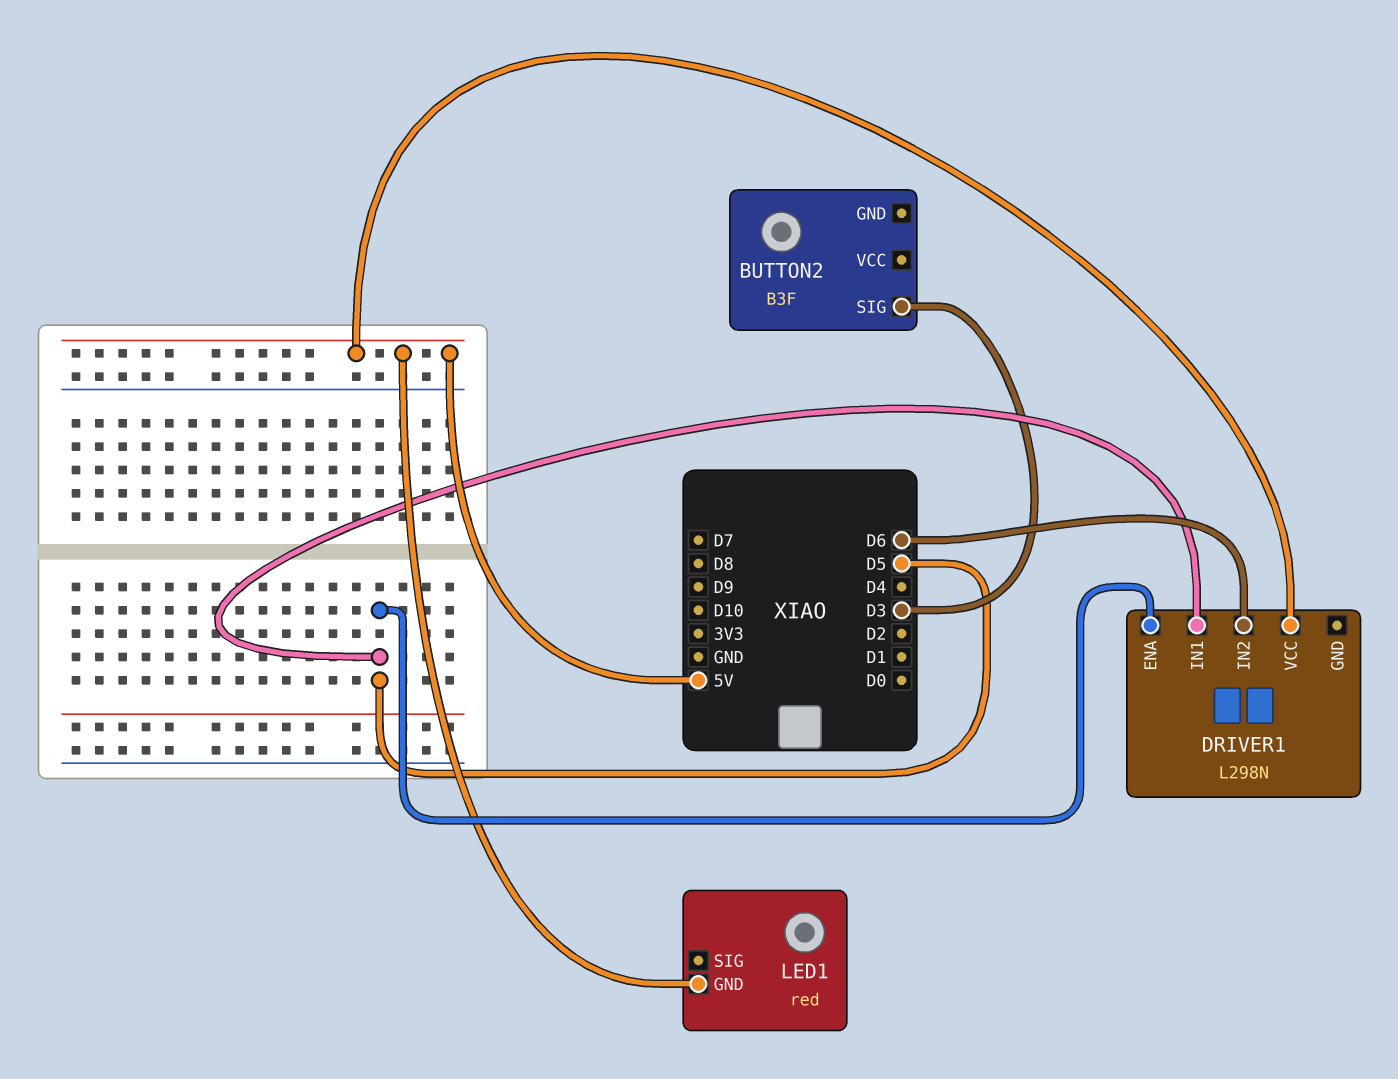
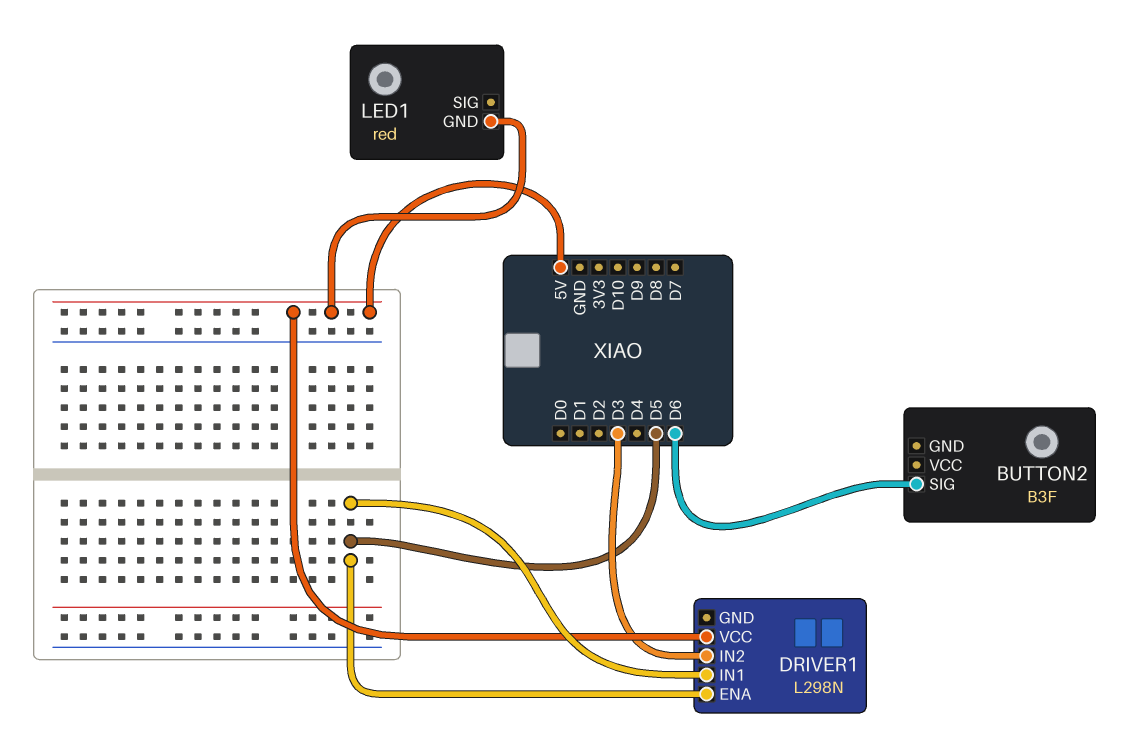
BUTTON2 pin SIG: D3 -> D6
DRIVER1 pin IN2: D6 -> D3

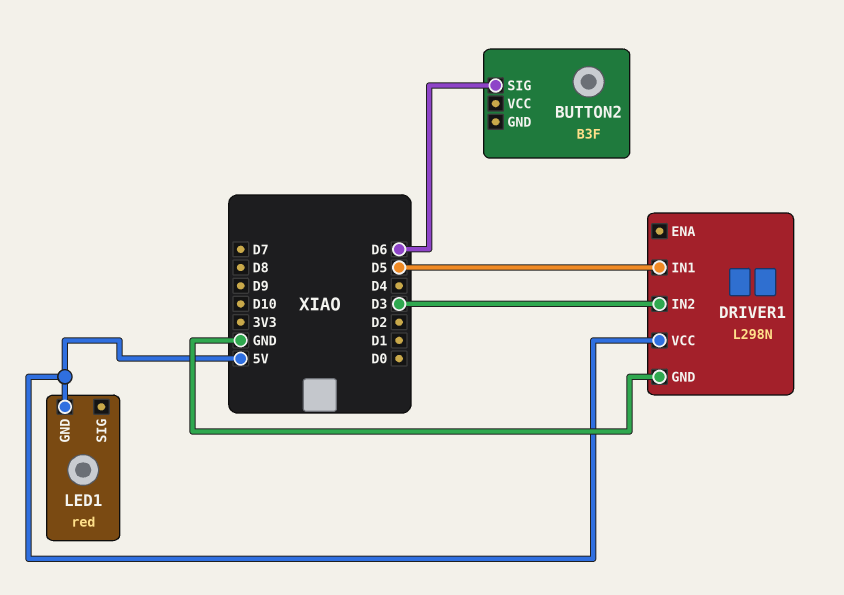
DRIVER1 pin ENA: D5 -> none
DRIVER1 pin GND: none -> GND

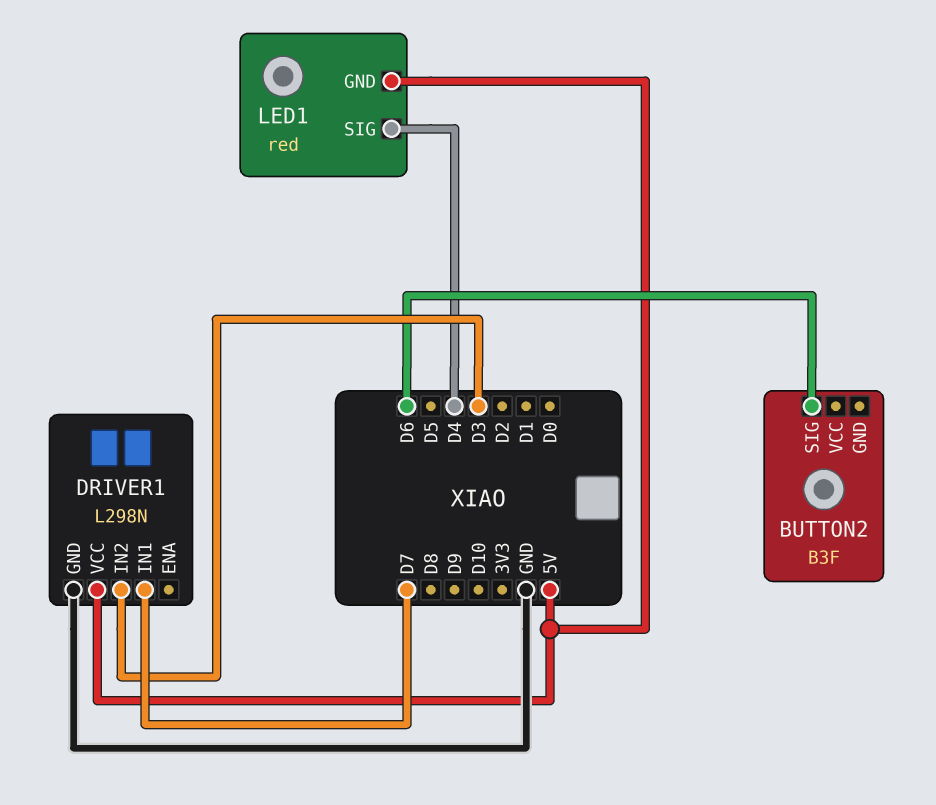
DRIVER1 pin IN1: D5 -> D7
LED1 pin SIG: none -> D4

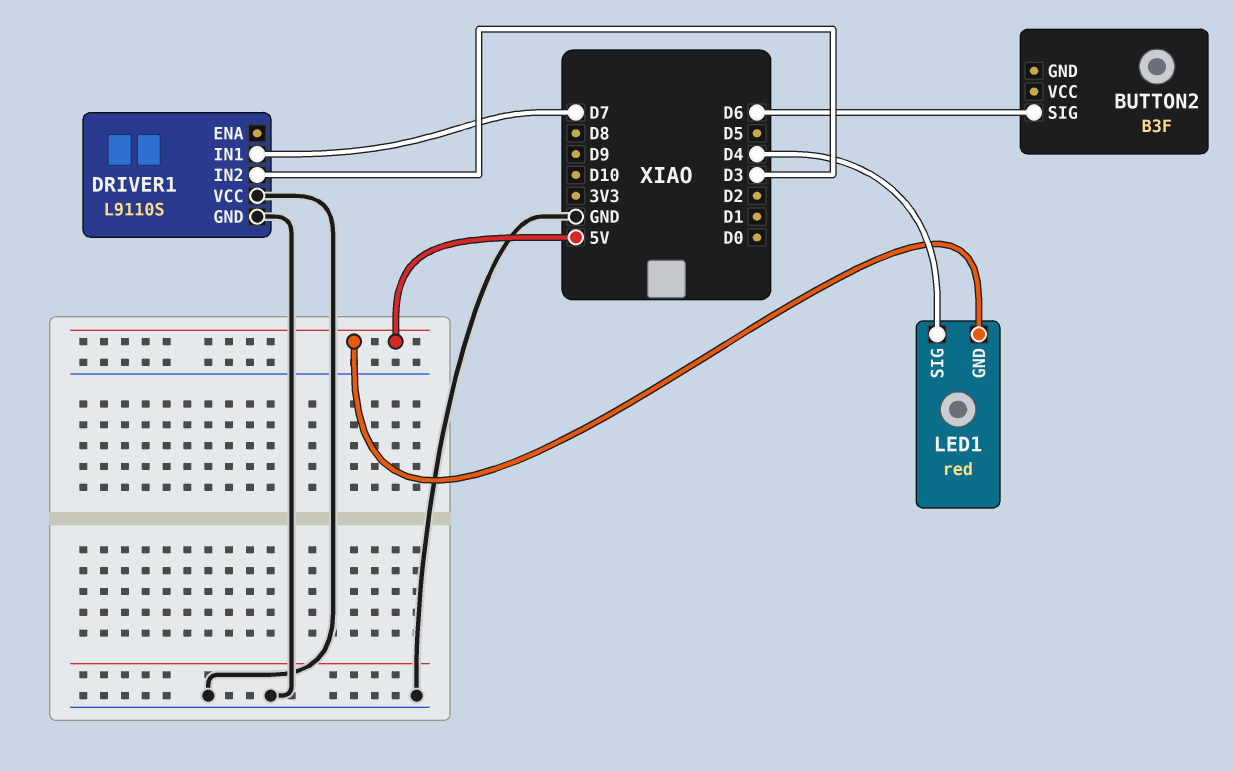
DRIVER1: L298N -> L9110S
DRIVER1 pin VCC: 5V -> GND

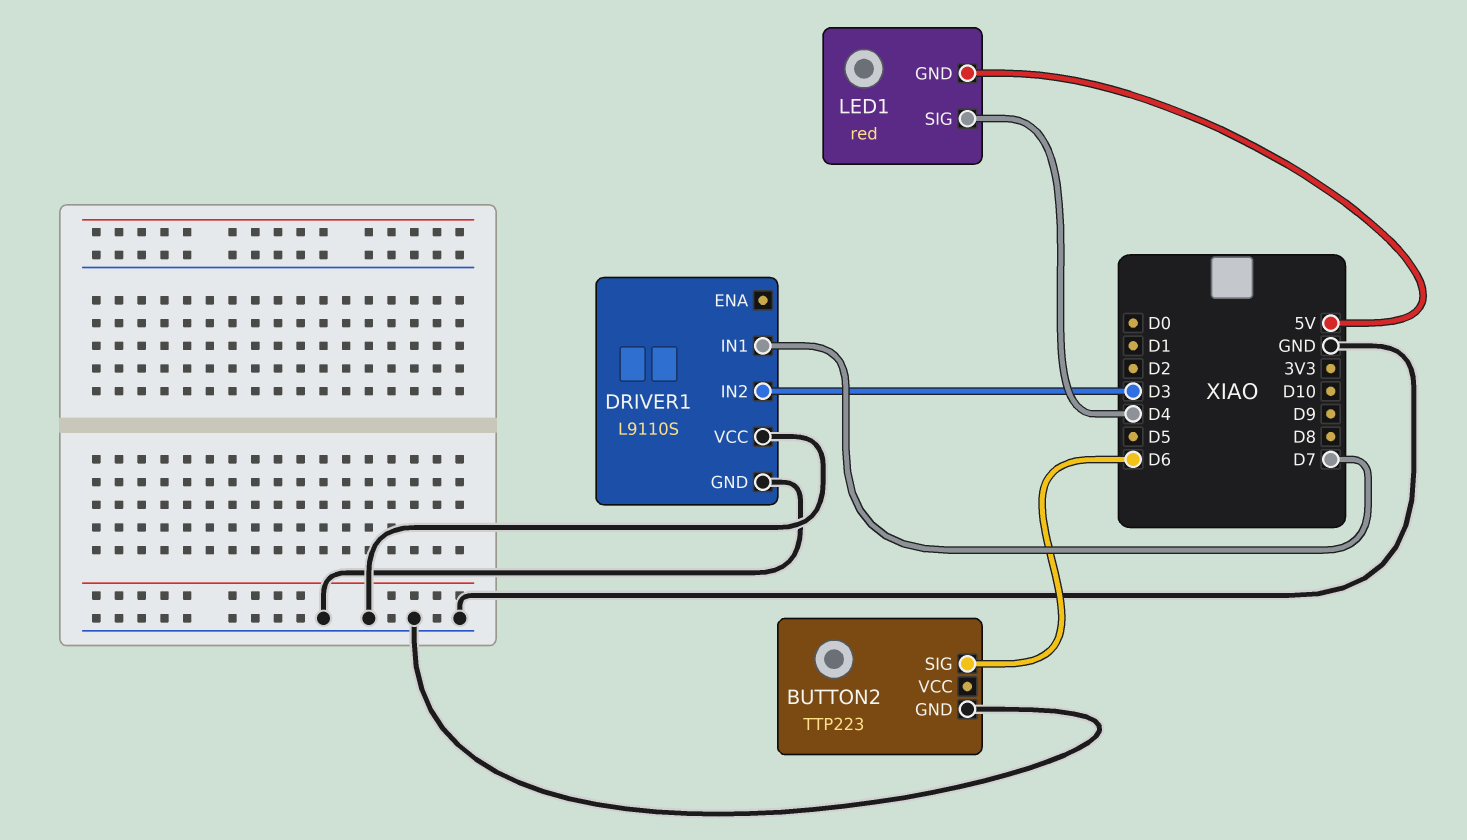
BUTTON2: B3F -> TTP223
BUTTON2 pin GND: none -> GND

